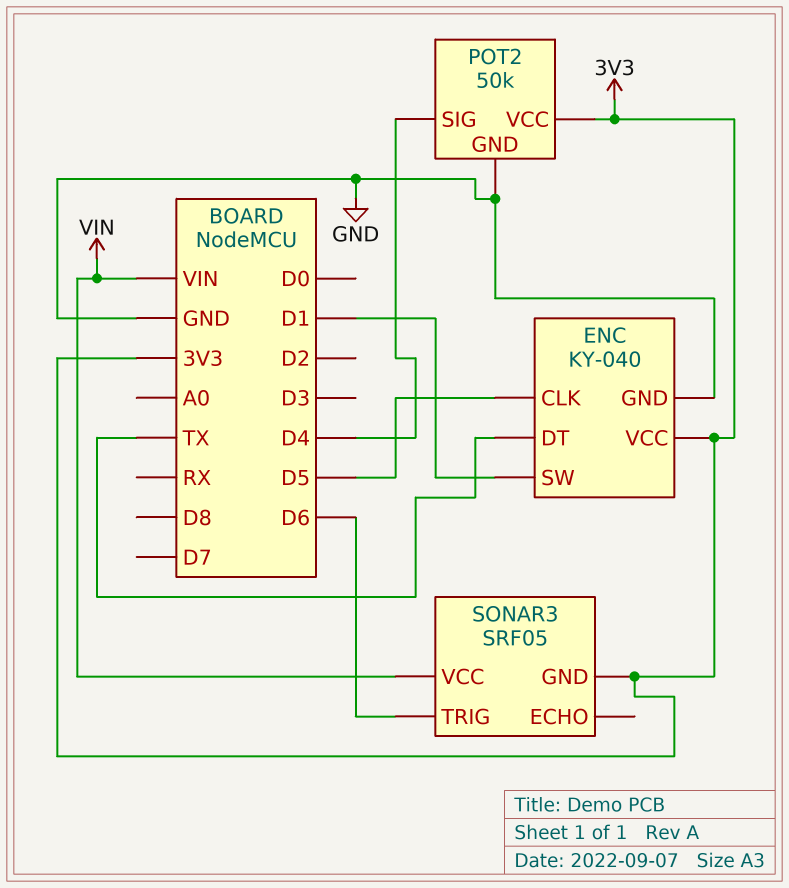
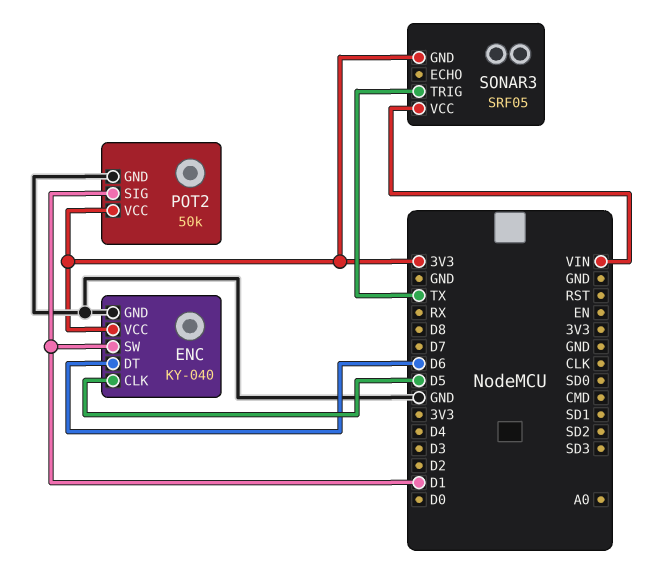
ENC pin DT: TX -> D6
POT2 pin SIG: D4 -> D1
SONAR3 pin TRIG: D6 -> TX

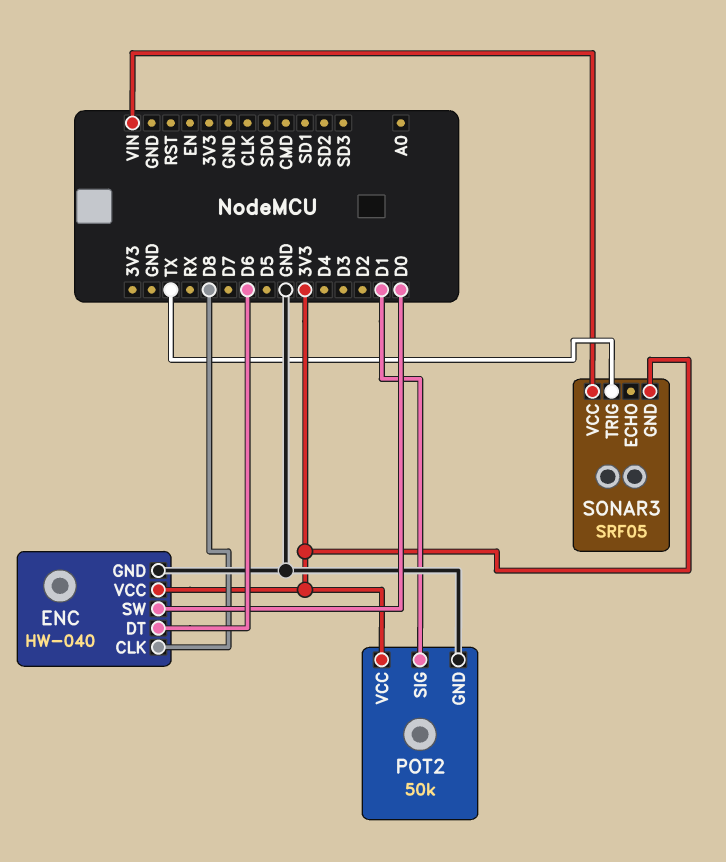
ENC: KY-040 -> HW-040
ENC pin CLK: D5 -> D8
ENC pin SW: D1 -> D0

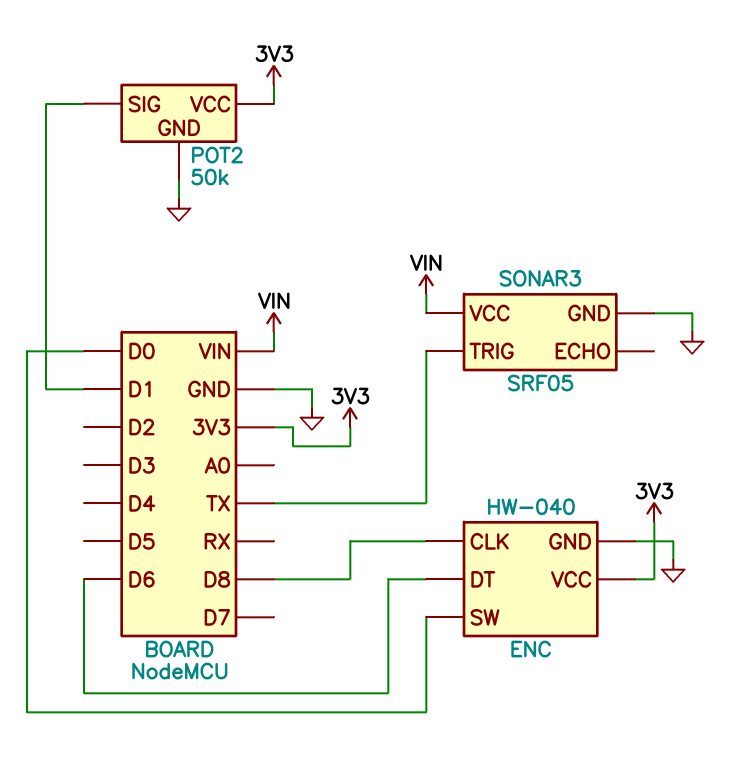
SONAR3 pin GND: 3V3 -> GND

